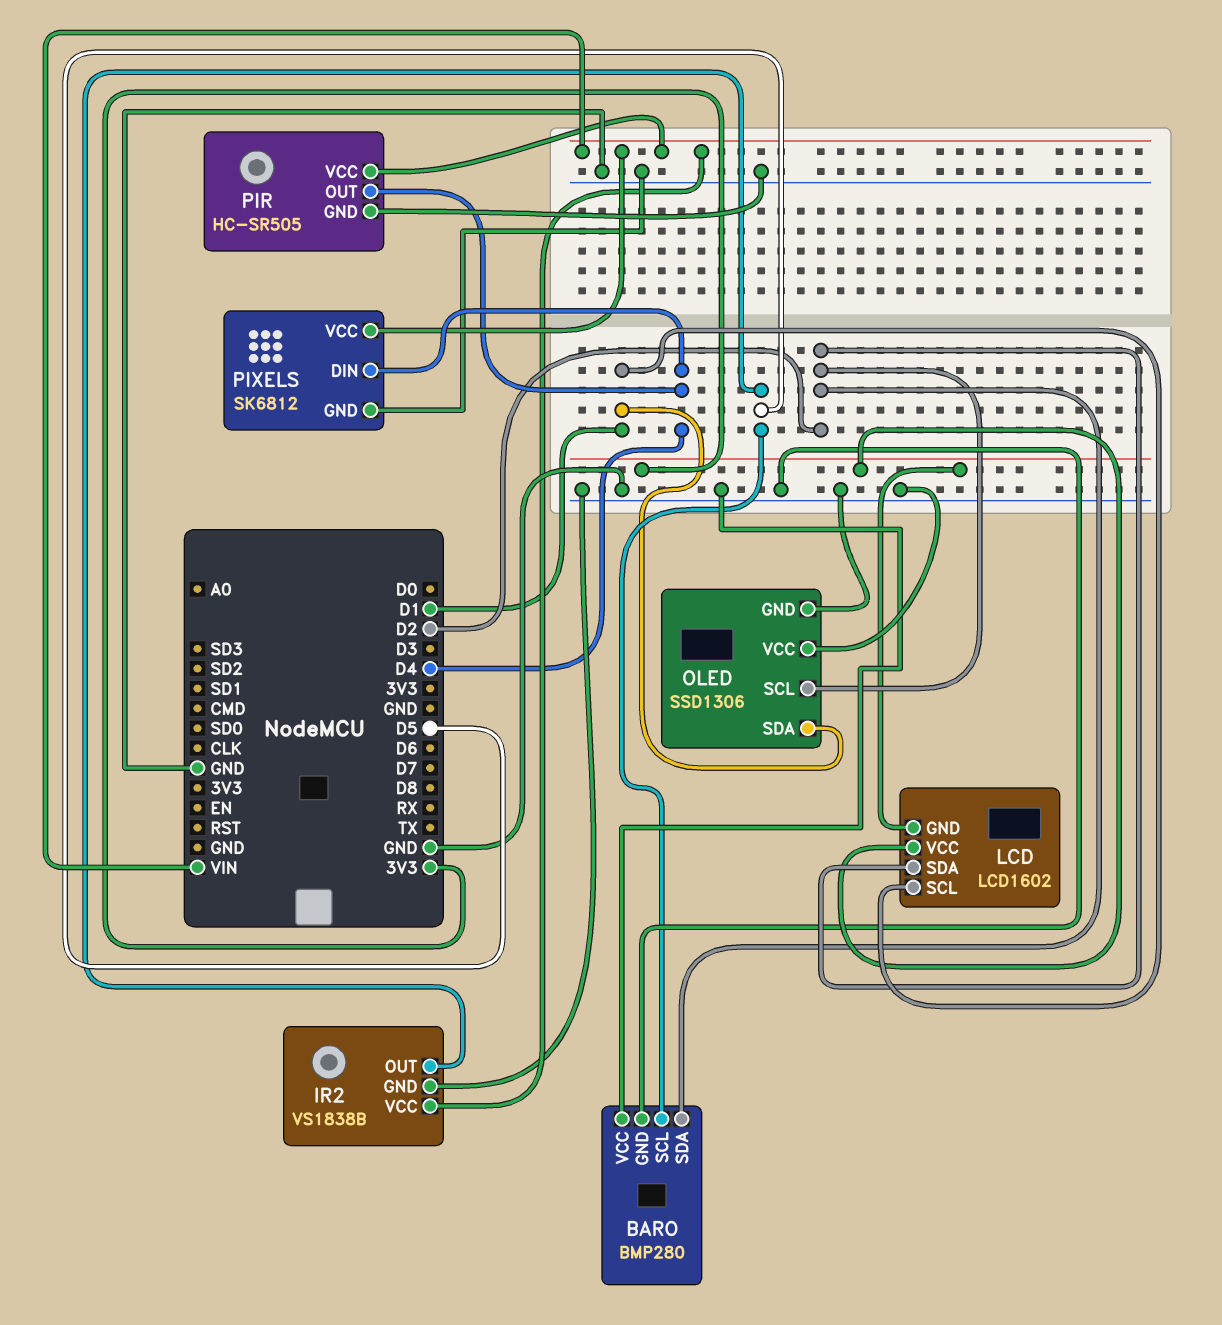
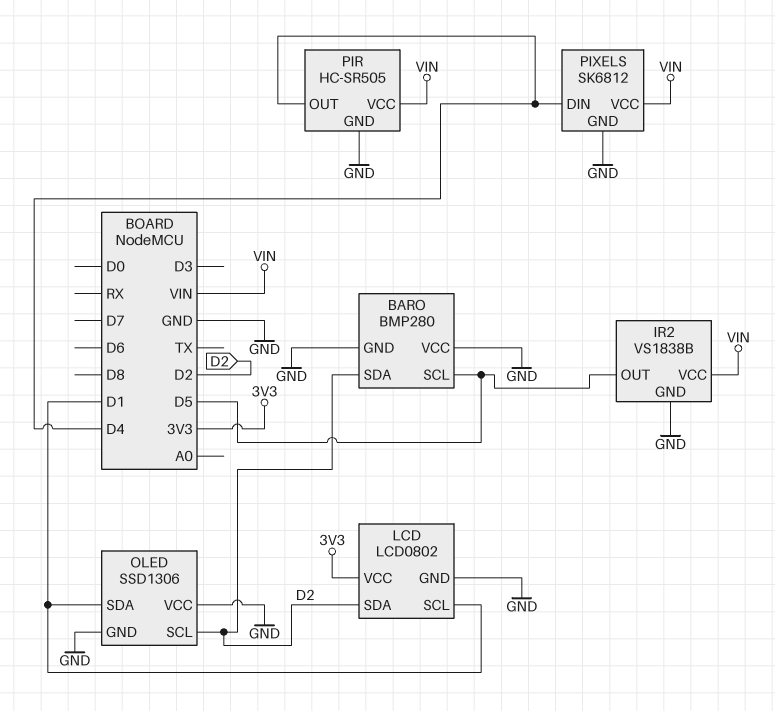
LCD: LCD1602 -> LCD0802
LCD pin GND: 3V3 -> GND

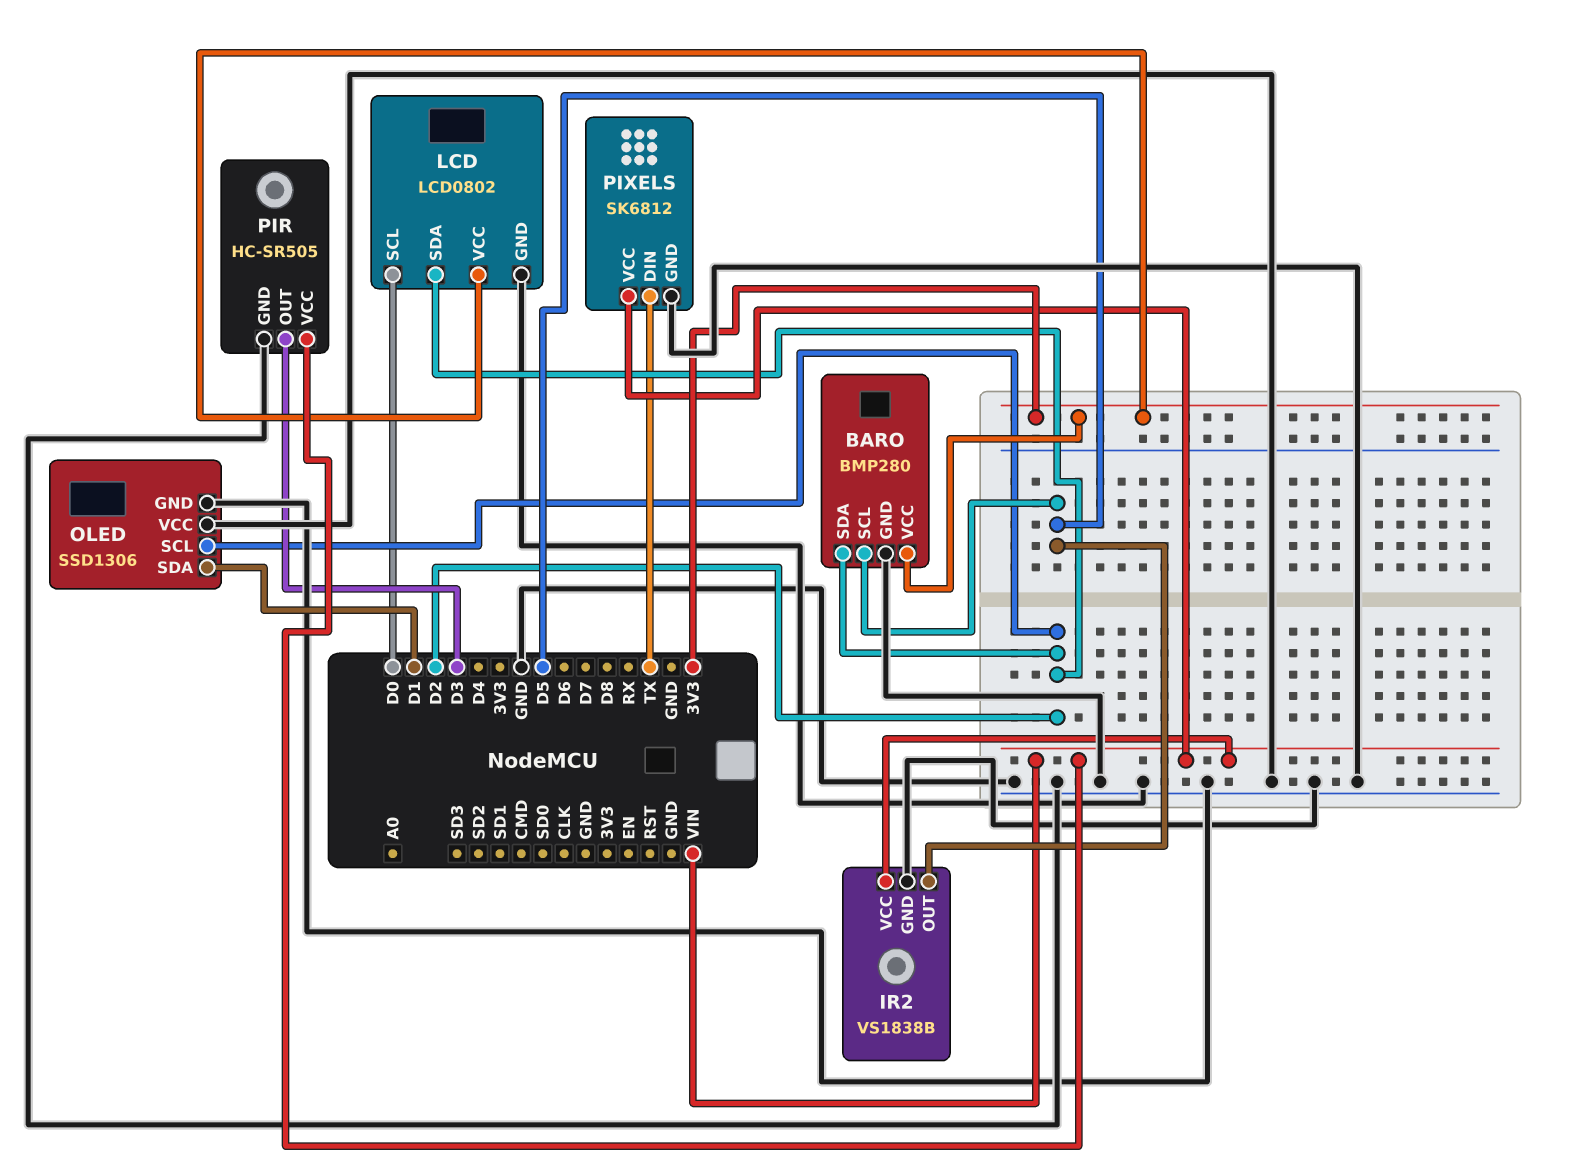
BARO pin VCC: GND -> 3V3
LCD pin SCL: D1 -> D0
PIR pin OUT: D4 -> D3
PIXELS pin DIN: D4 -> TX

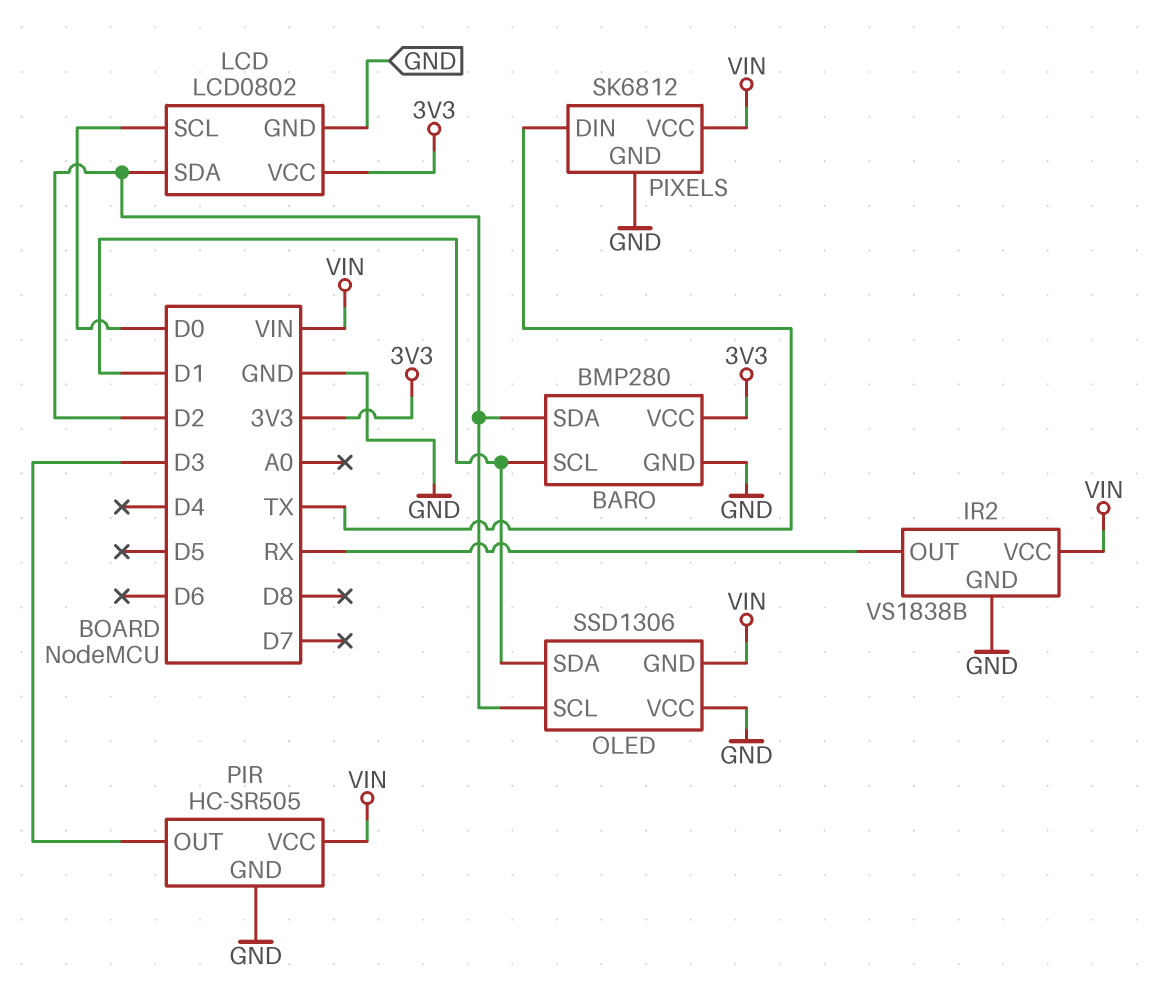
BARO pin SCL: D5 -> D1
IR2 pin OUT: D5 -> RX
OLED pin GND: GND -> VIN

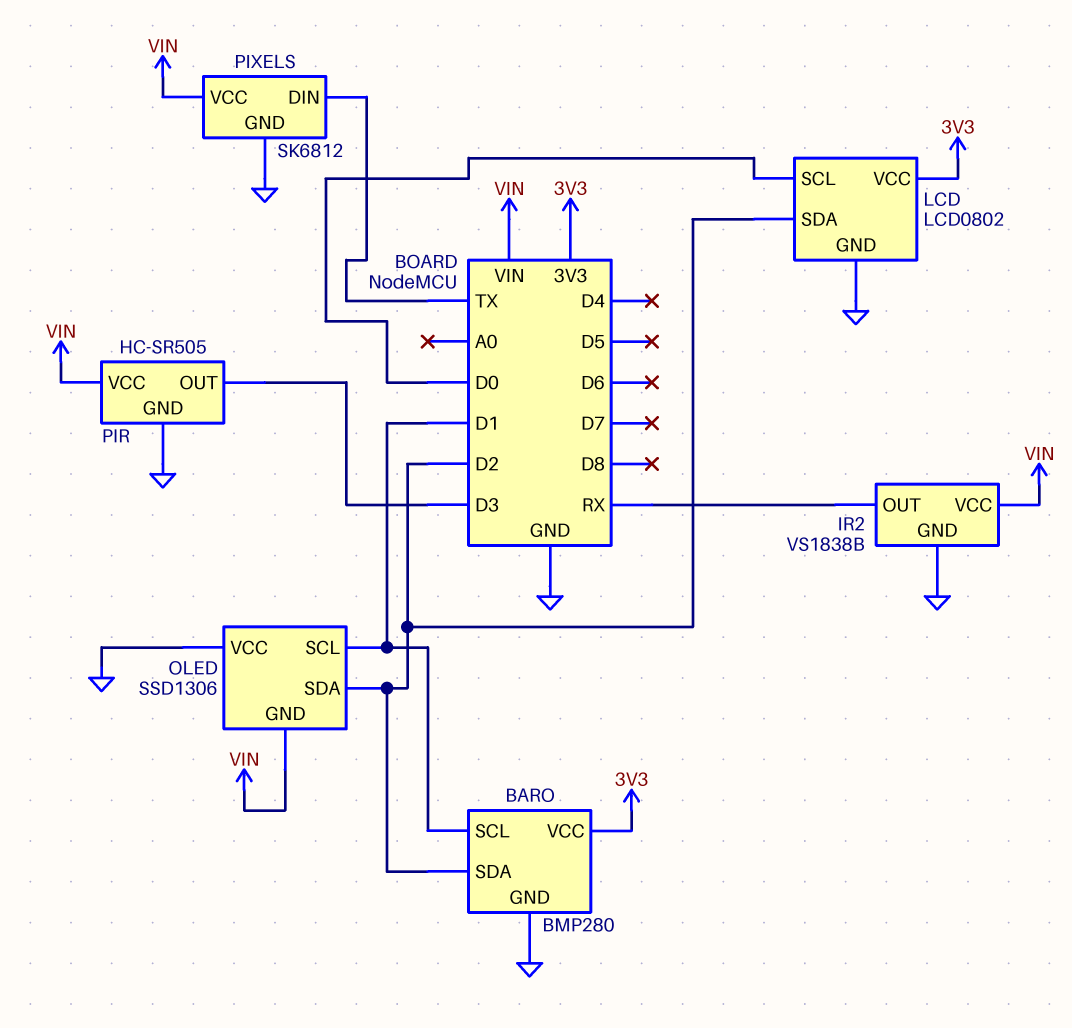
OLED pin SCL: D2 -> D1
OLED pin SDA: D1 -> D2

